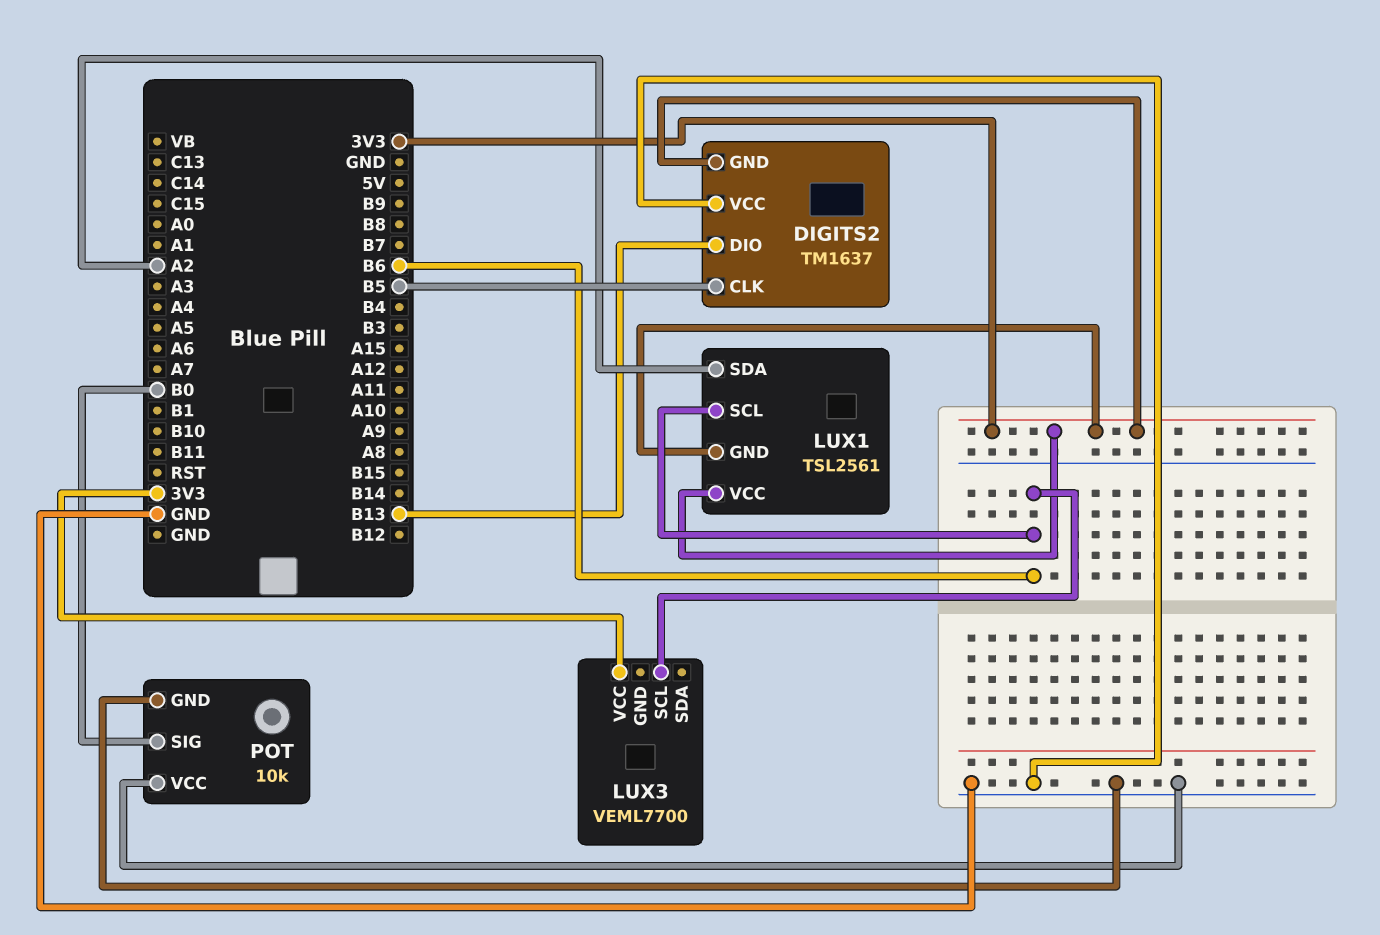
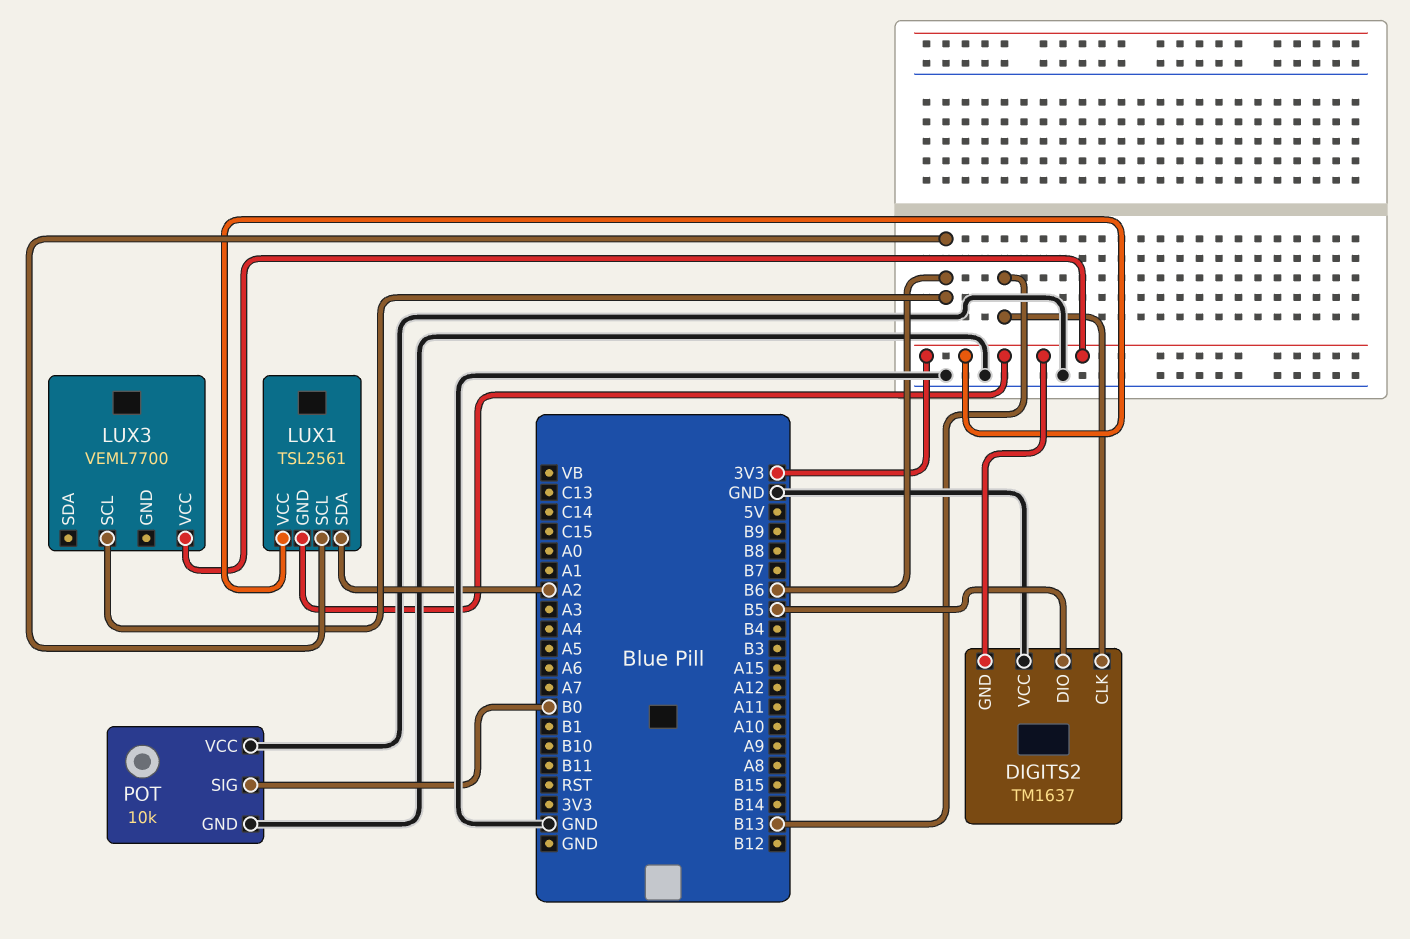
DIGITS2 pin CLK: B5 -> B13
DIGITS2 pin DIO: B13 -> B5

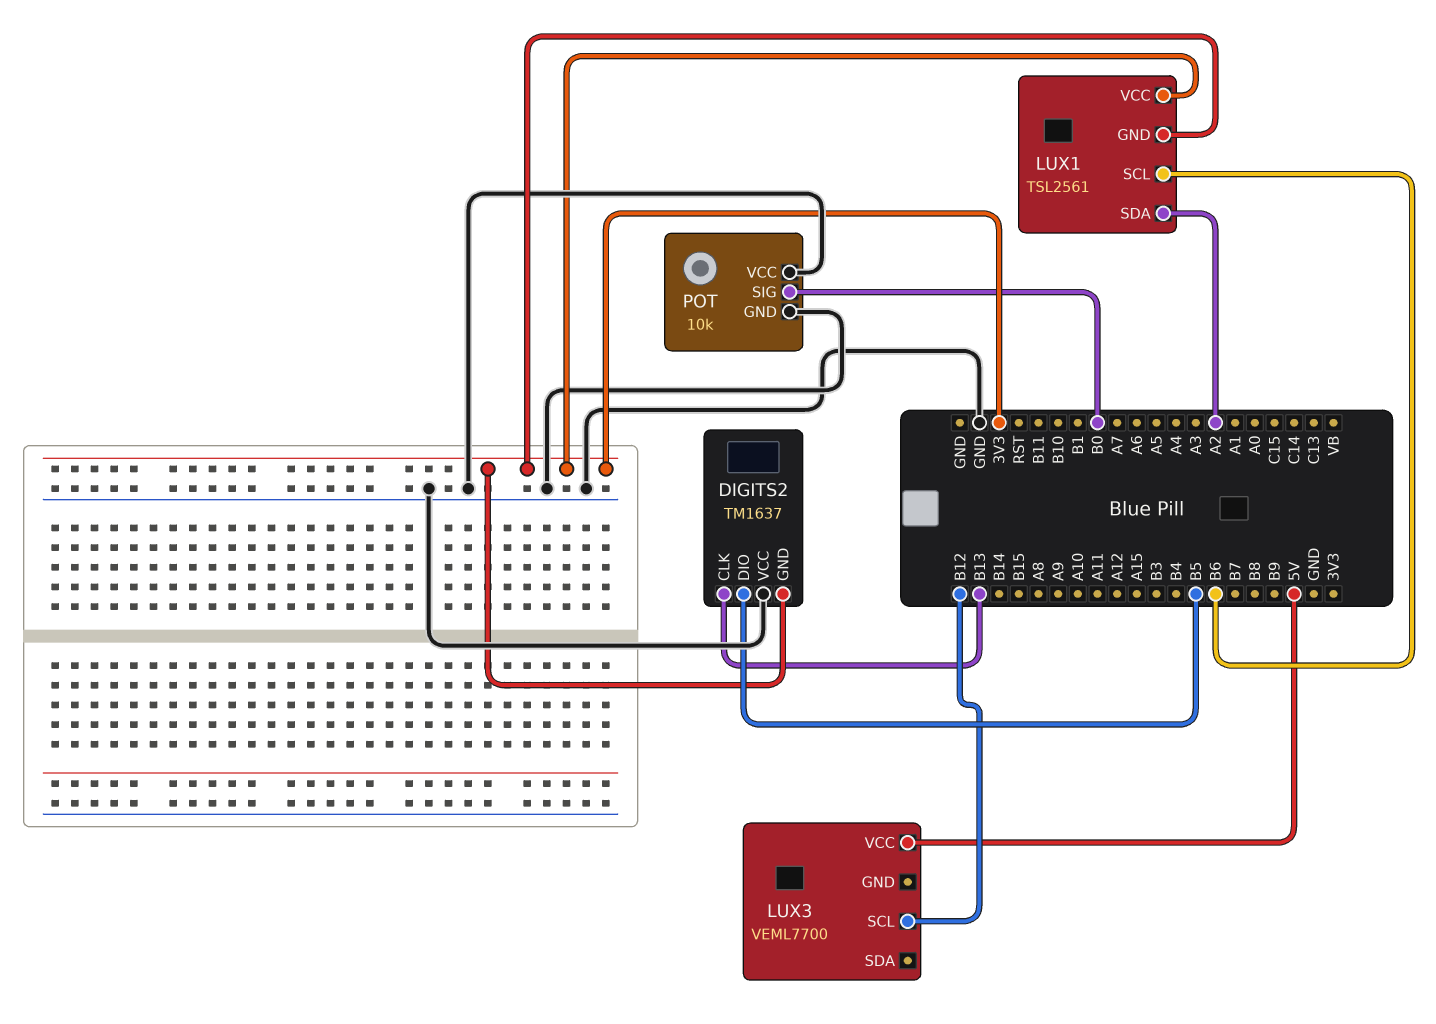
LUX3 pin SCL: B6 -> B12
LUX3 pin VCC: 3V3 -> 5V

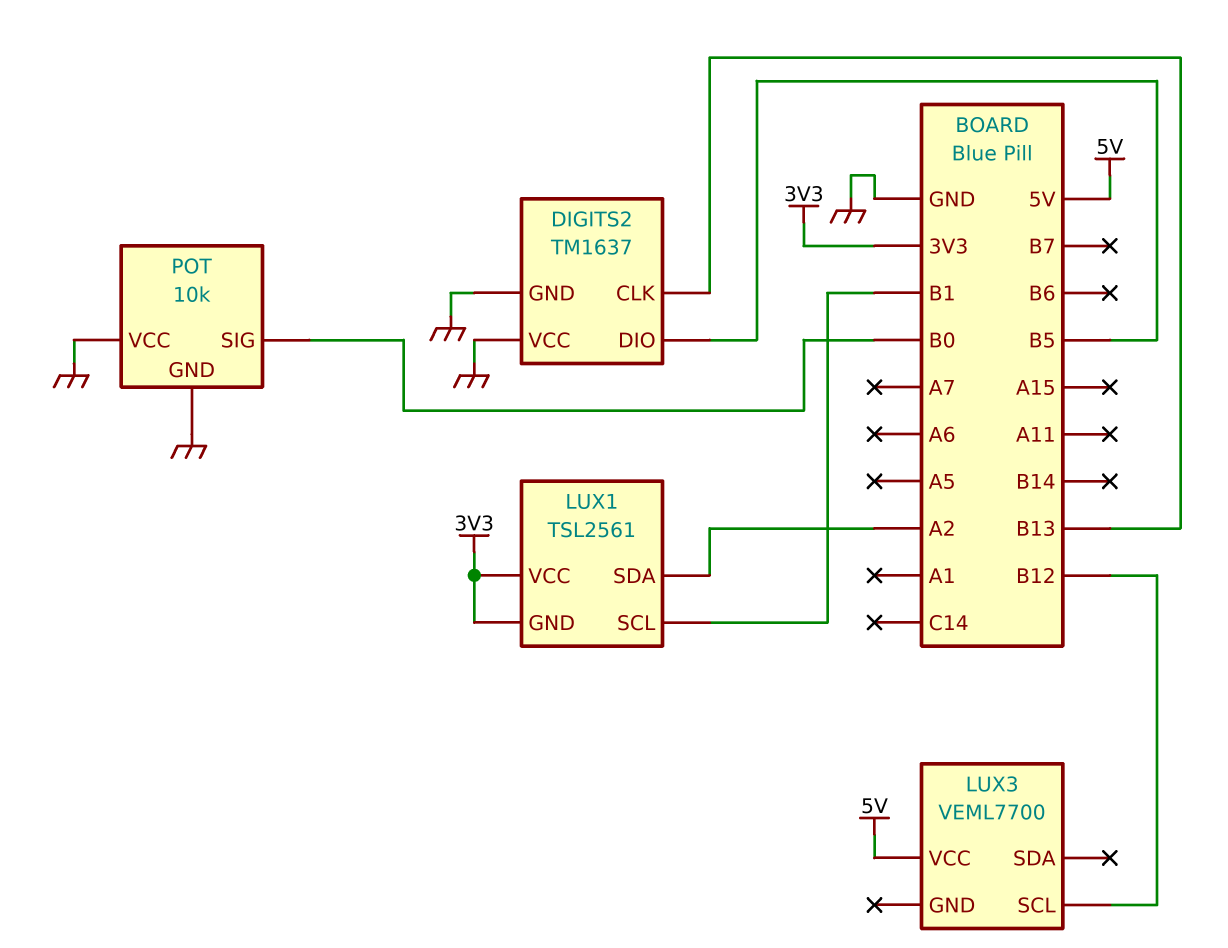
DIGITS2 pin GND: 3V3 -> GND
LUX1 pin SCL: B6 -> B1

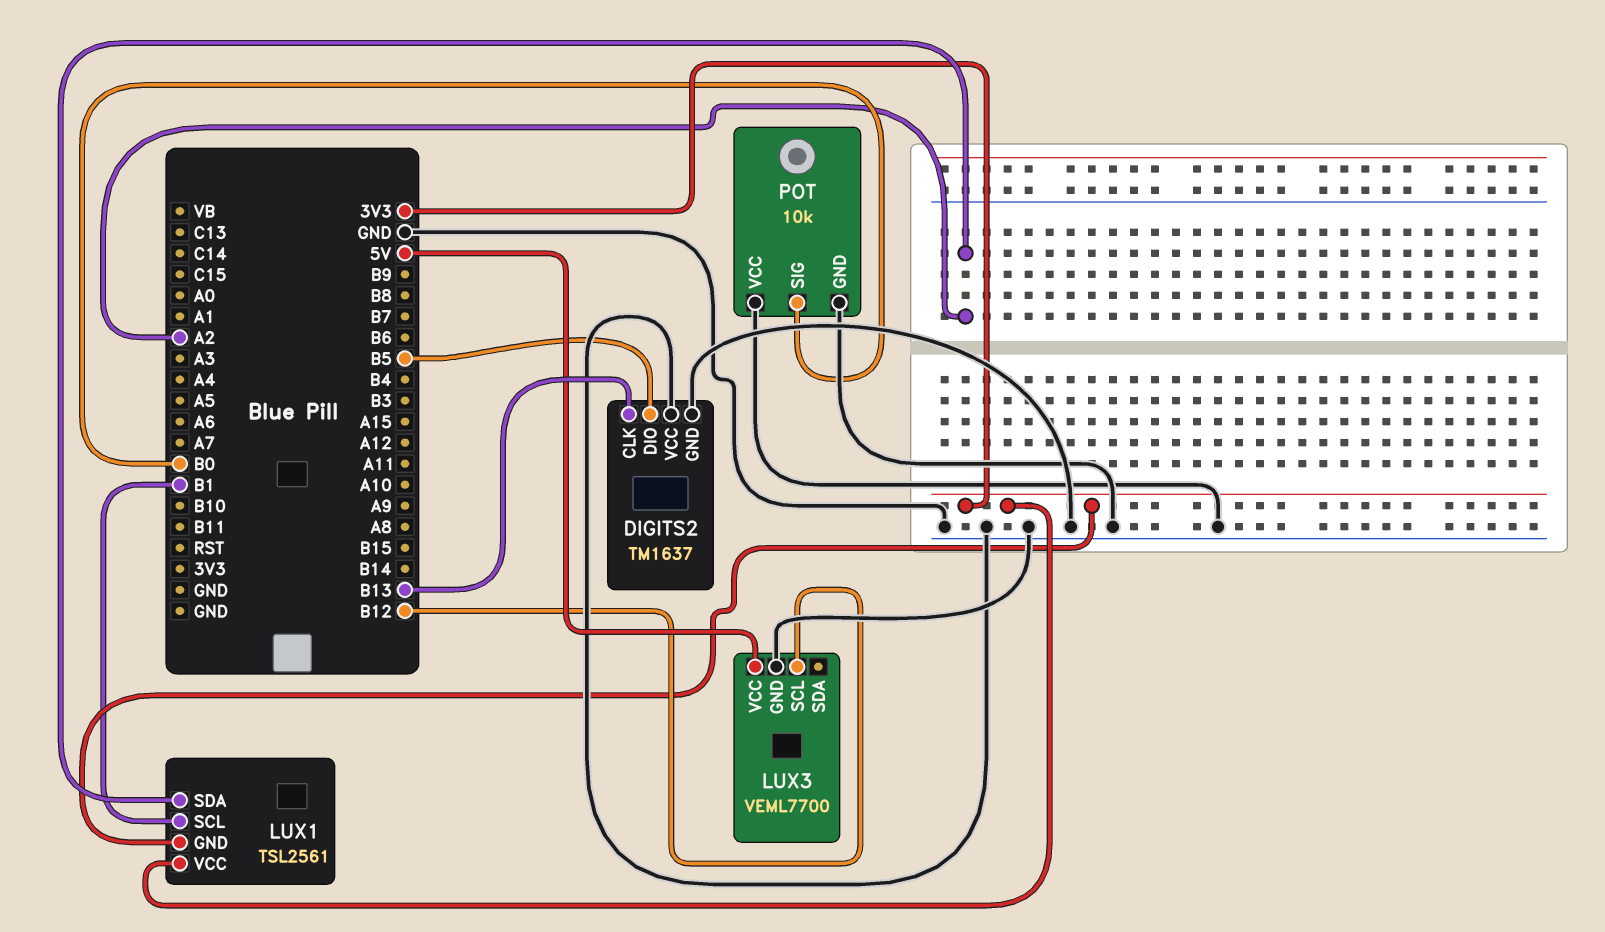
LUX3 pin GND: none -> GND

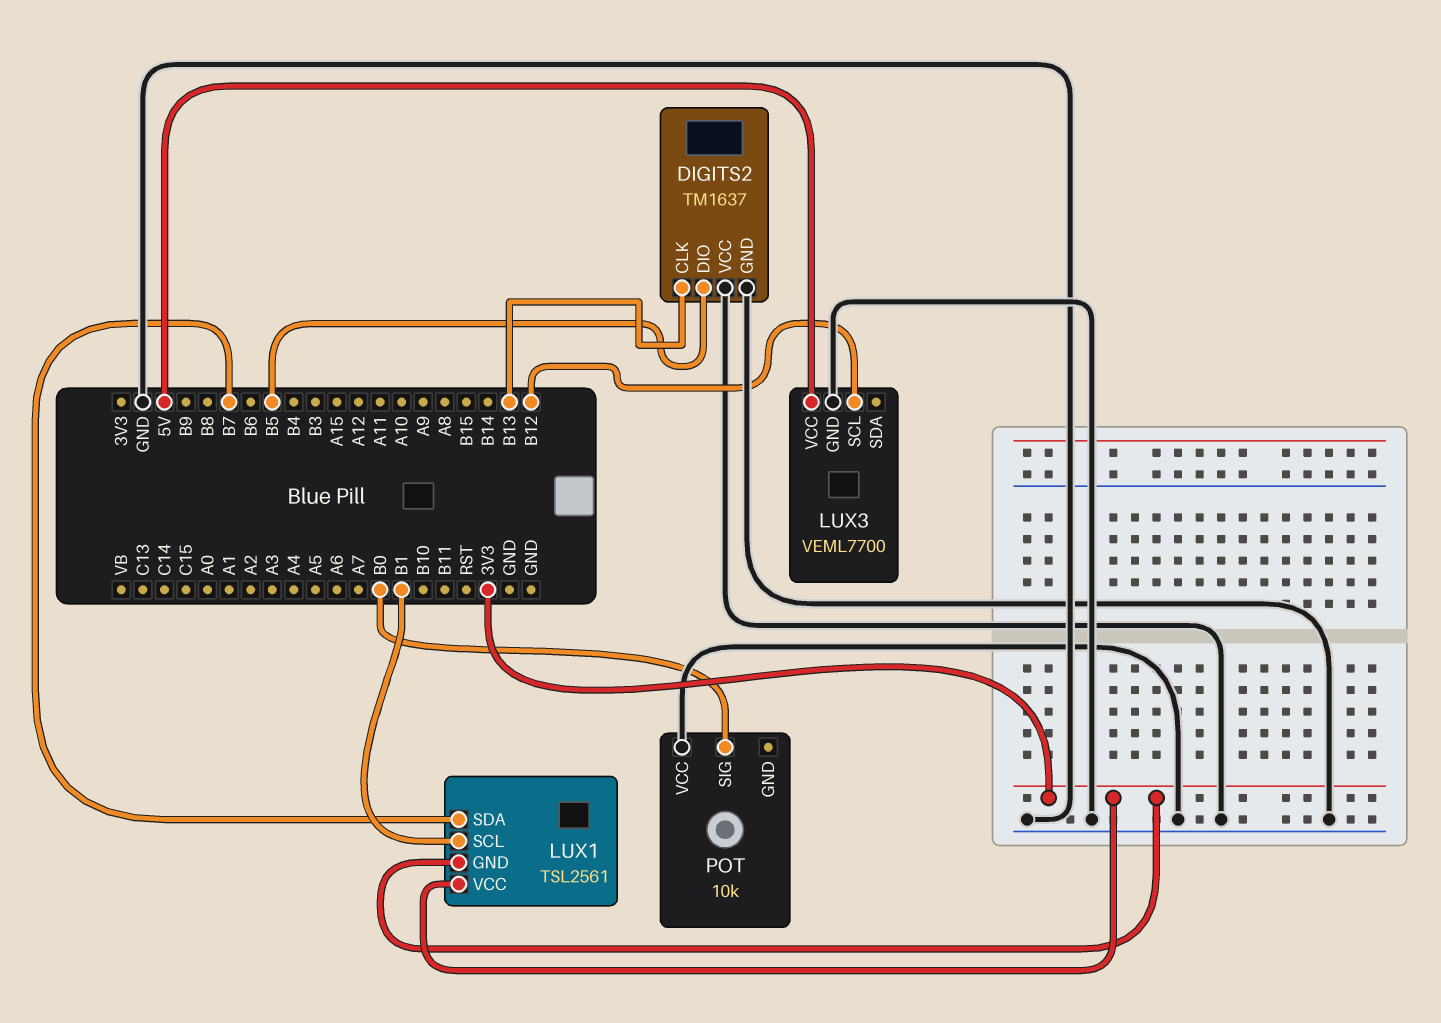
LUX1 pin SDA: A2 -> B7
POT pin GND: GND -> none

